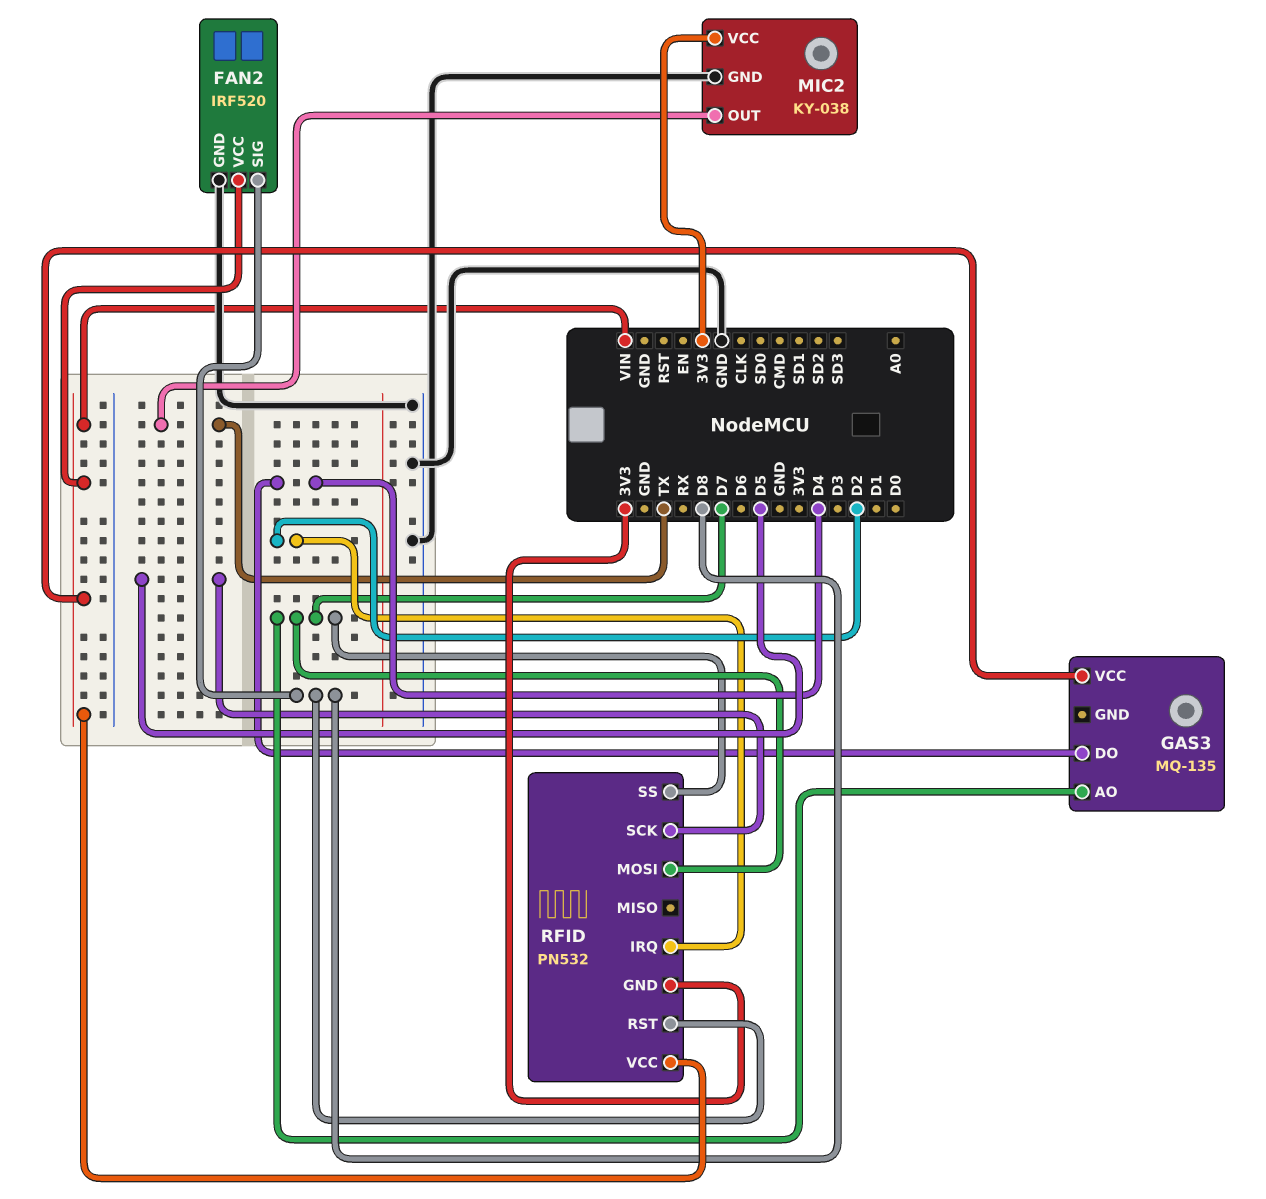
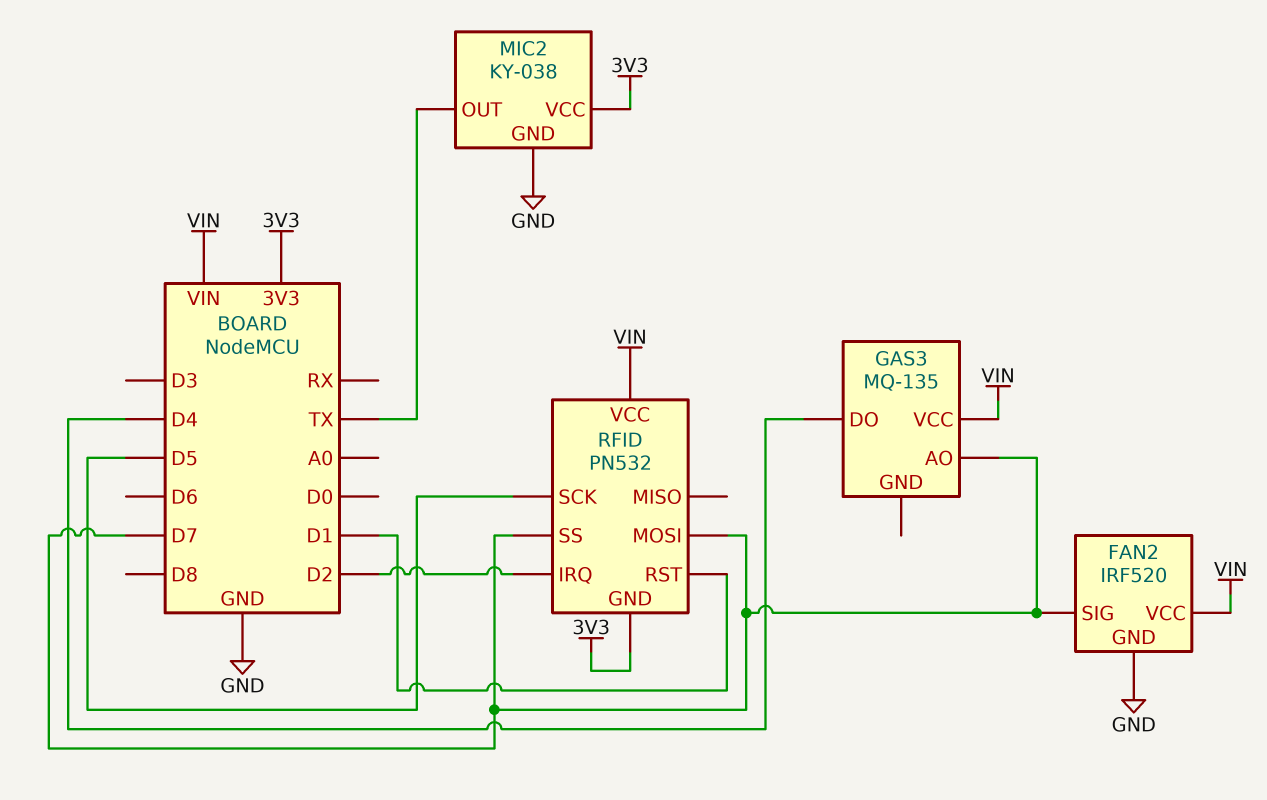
FAN2 pin SIG: D8 -> D7
RFID pin RST: D8 -> D1

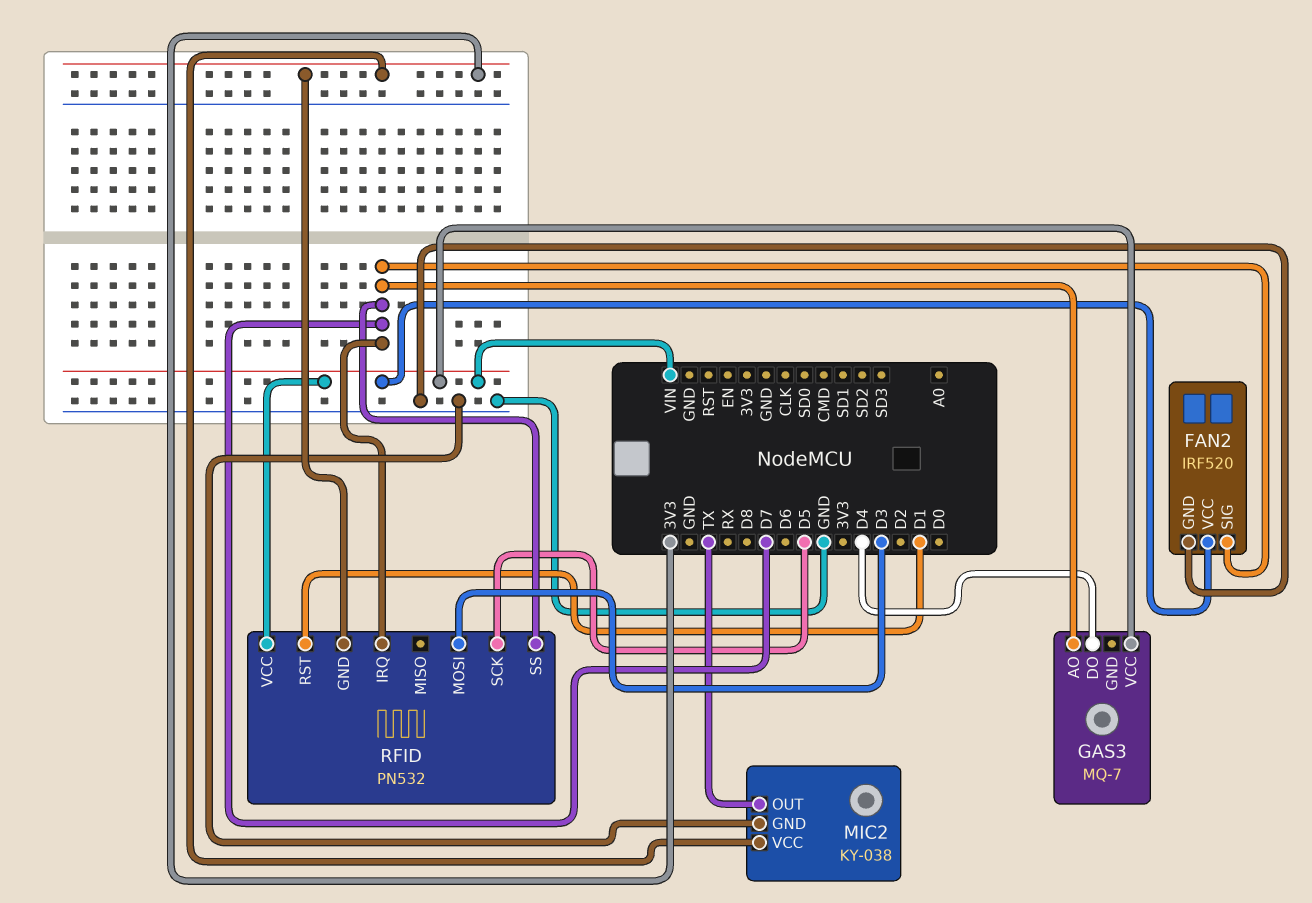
GAS3: MQ-135 -> MQ-7
RFID pin IRQ: D2 -> D7
RFID pin MOSI: D7 -> D3

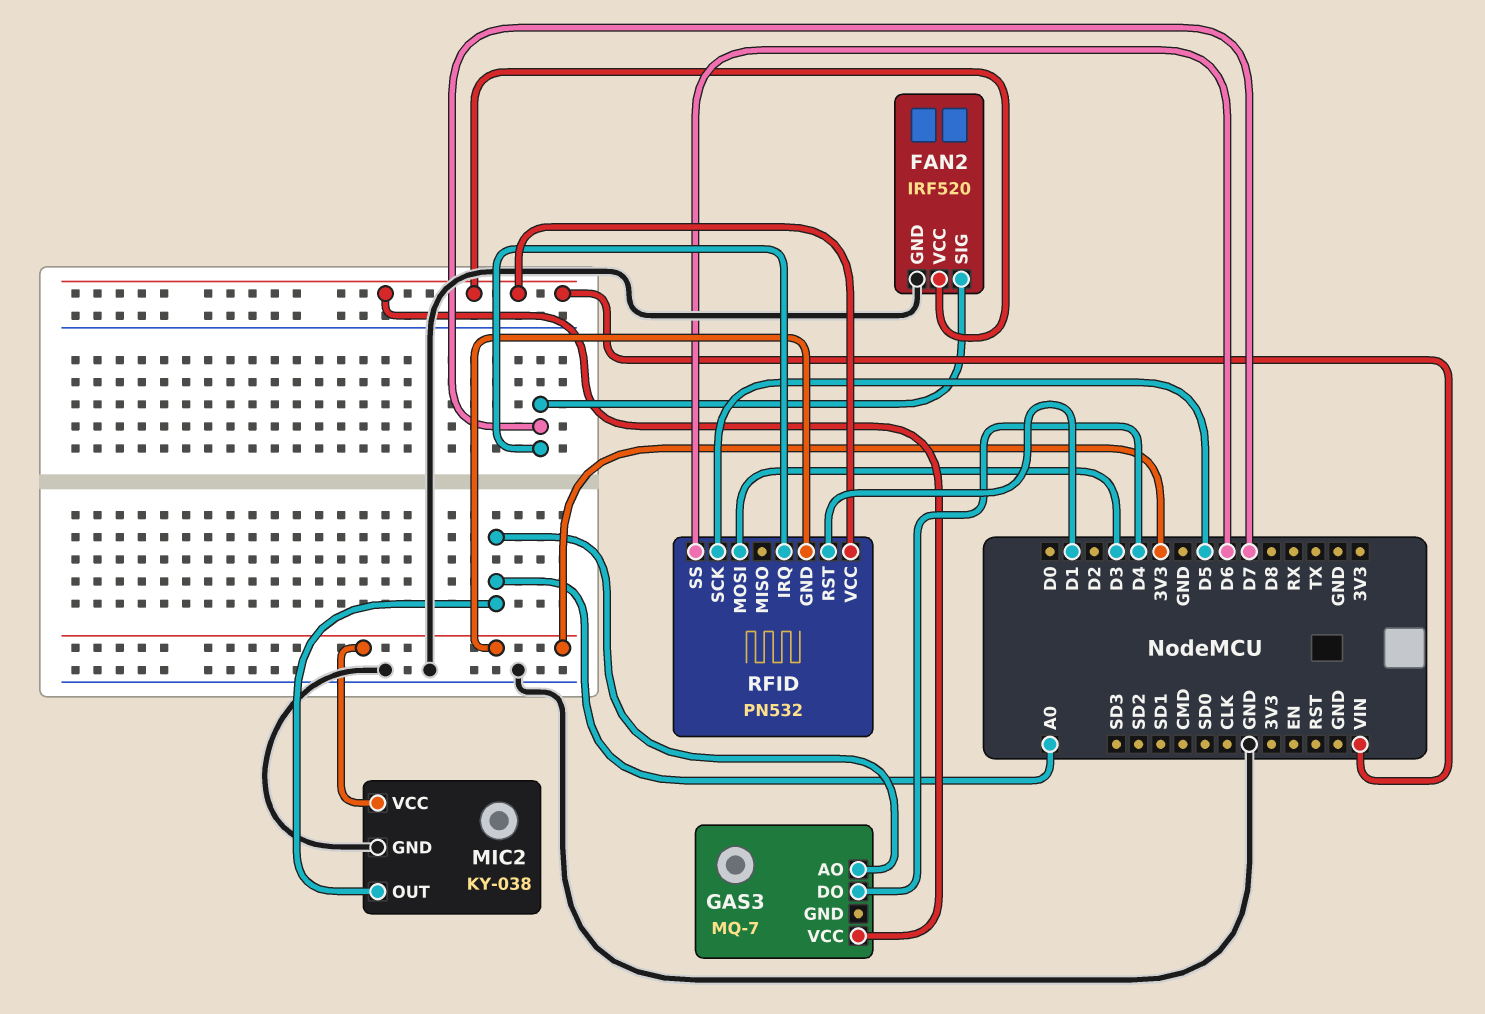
GAS3 pin AO: D7 -> A0
MIC2 pin OUT: TX -> A0
RFID pin SS: D7 -> D6

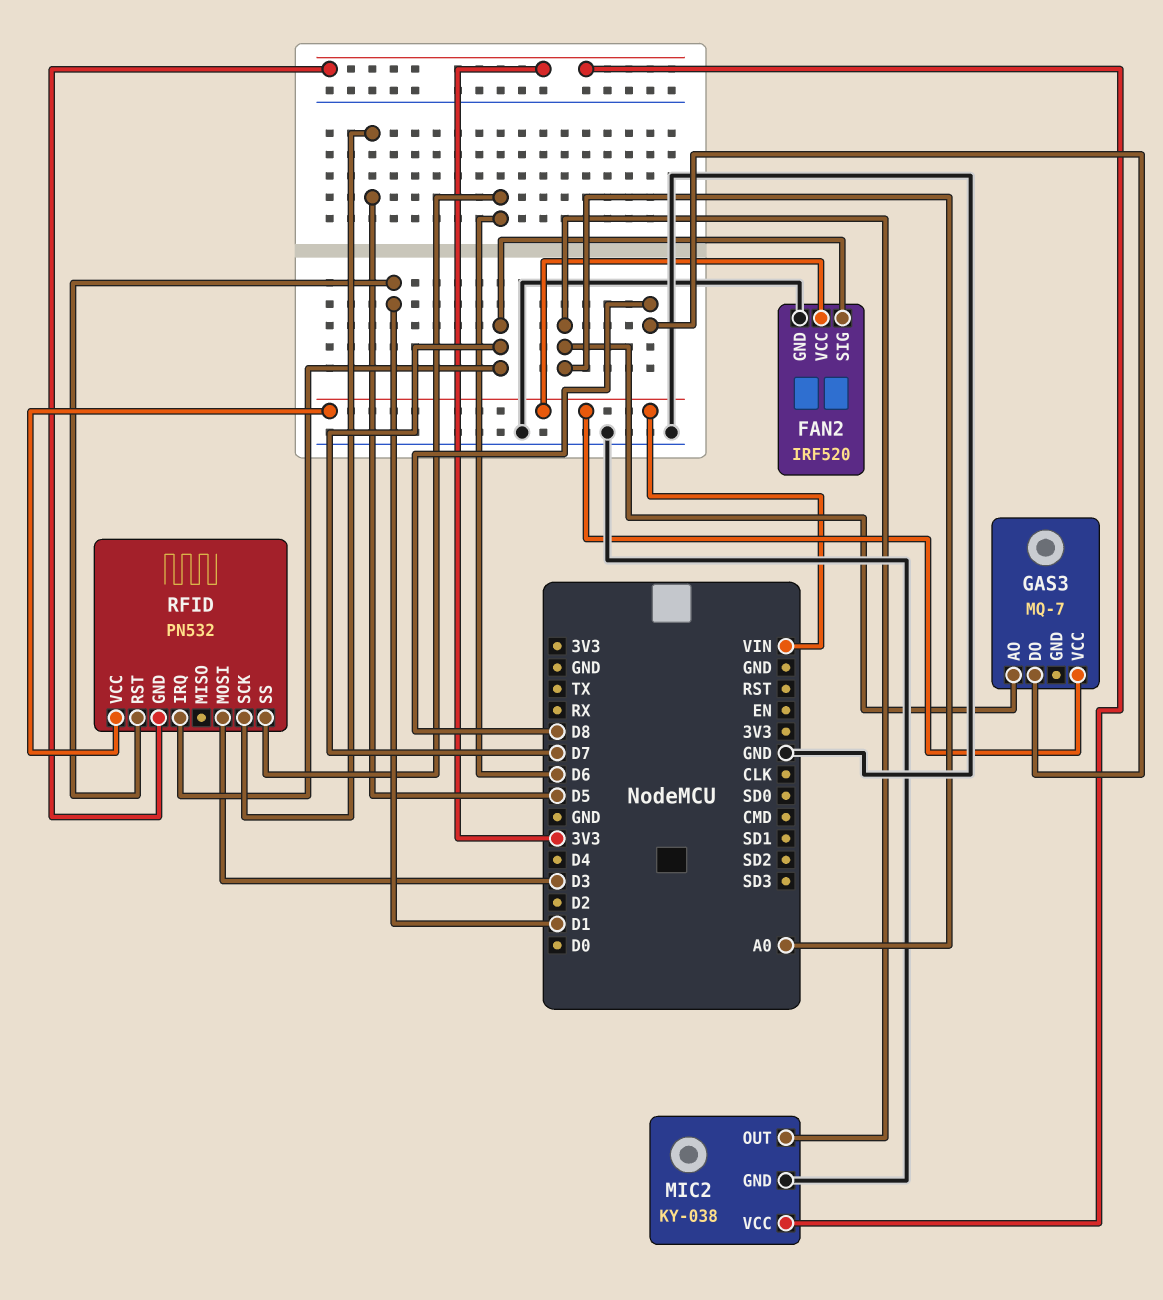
GAS3 pin DO: D4 -> D8

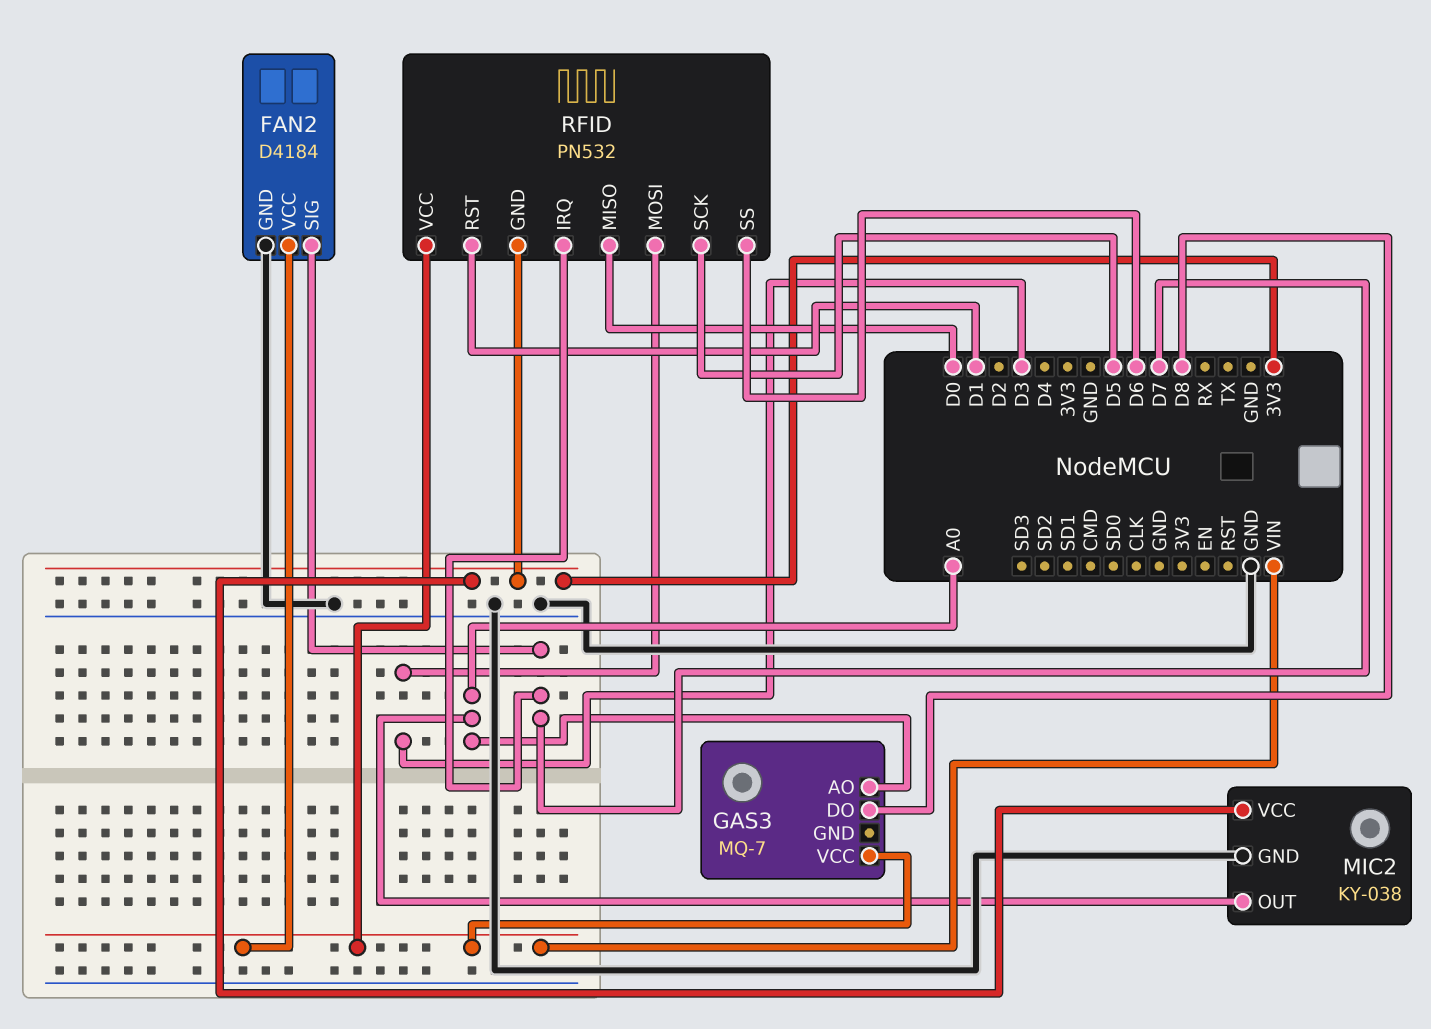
FAN2: IRF520 -> D4184
RFID pin MISO: none -> D0

